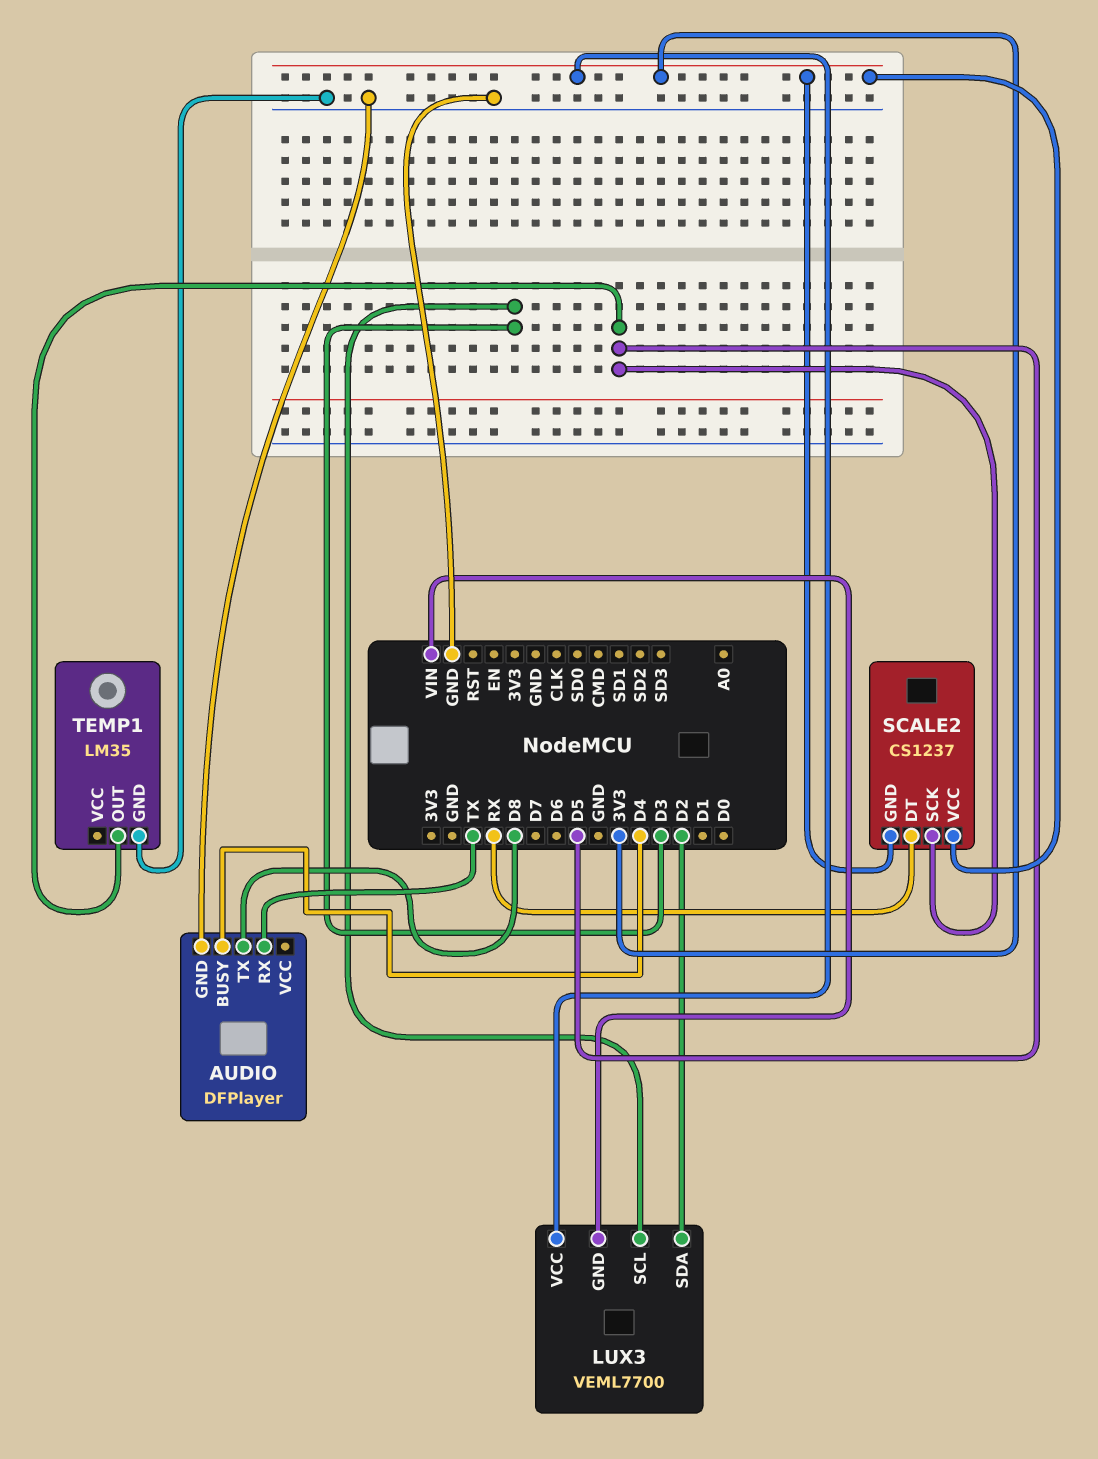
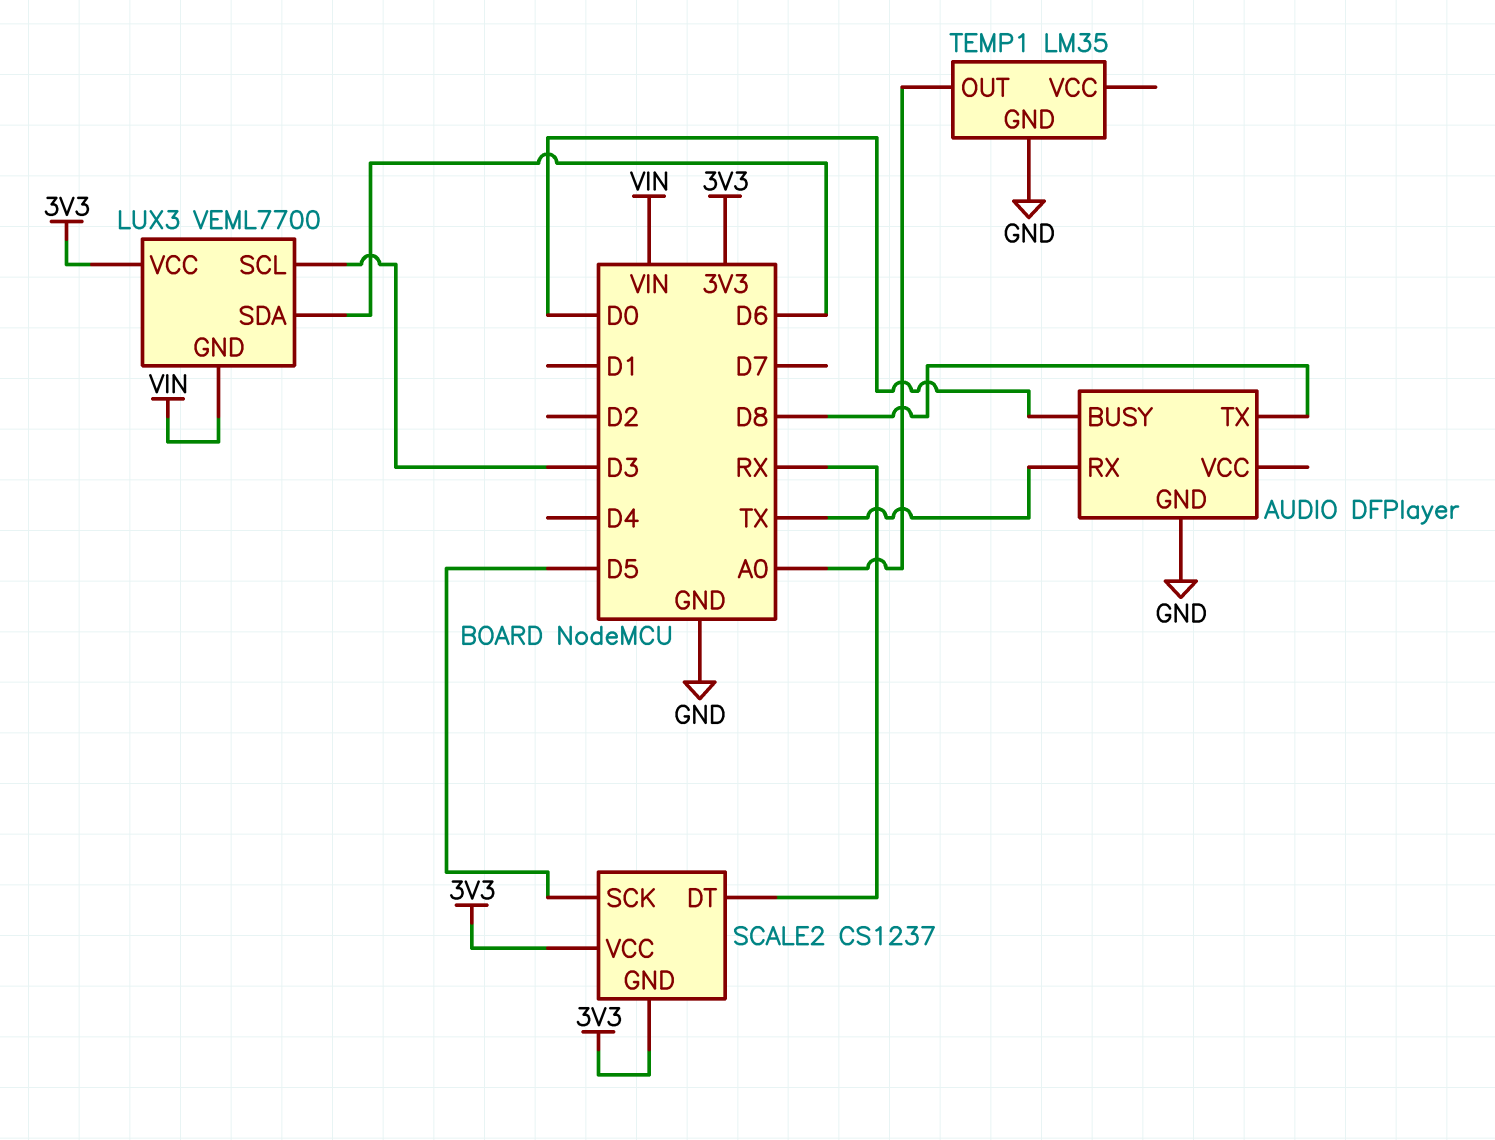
AUDIO pin BUSY: D4 -> D0
LUX3 pin SDA: D2 -> D6
TEMP1 pin OUT: D5 -> A0

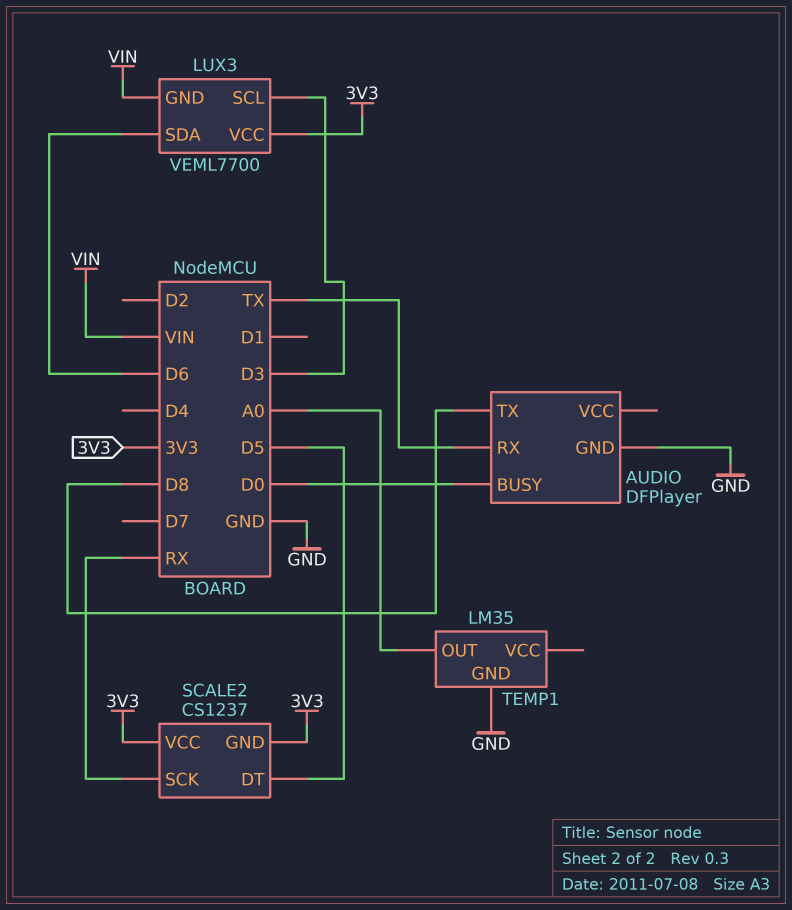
SCALE2 pin DT: RX -> D5
SCALE2 pin SCK: D5 -> RX

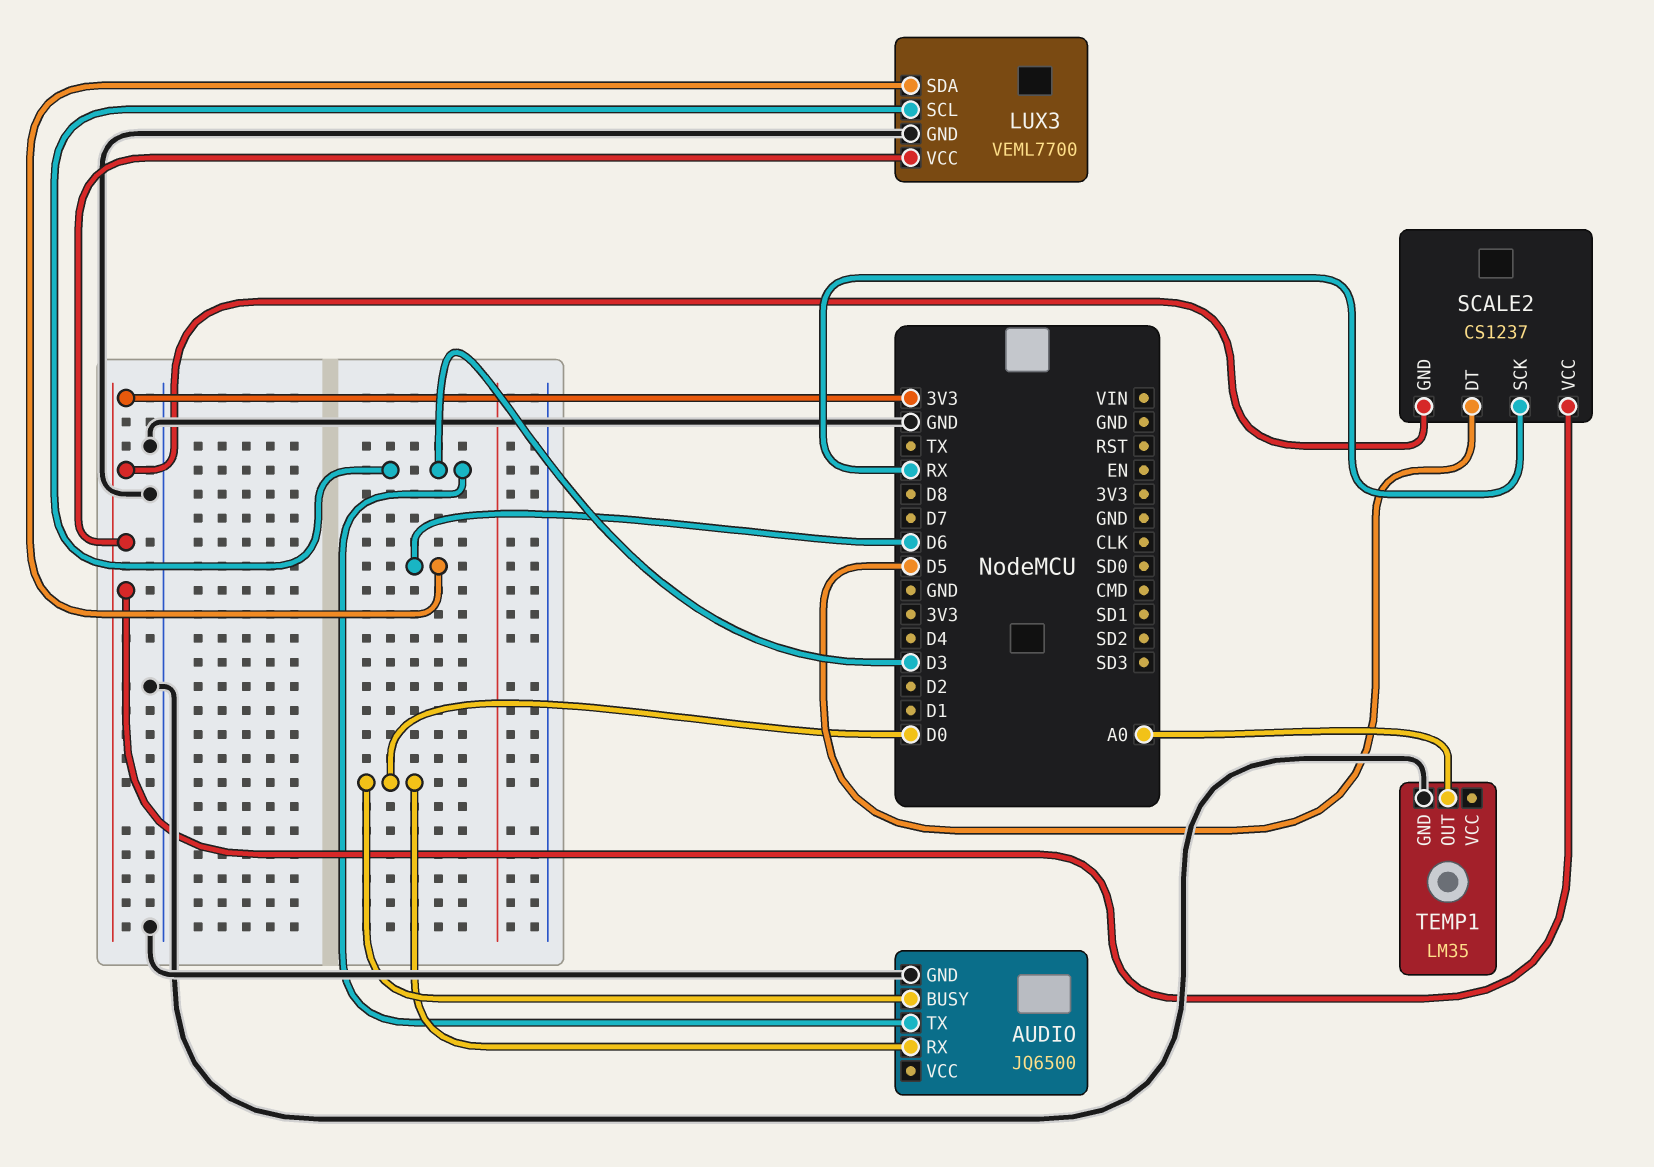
AUDIO: DFPlayer -> JQ6500
AUDIO pin RX: TX -> D0
AUDIO pin TX: D8 -> D3
LUX3 pin GND: VIN -> GND

